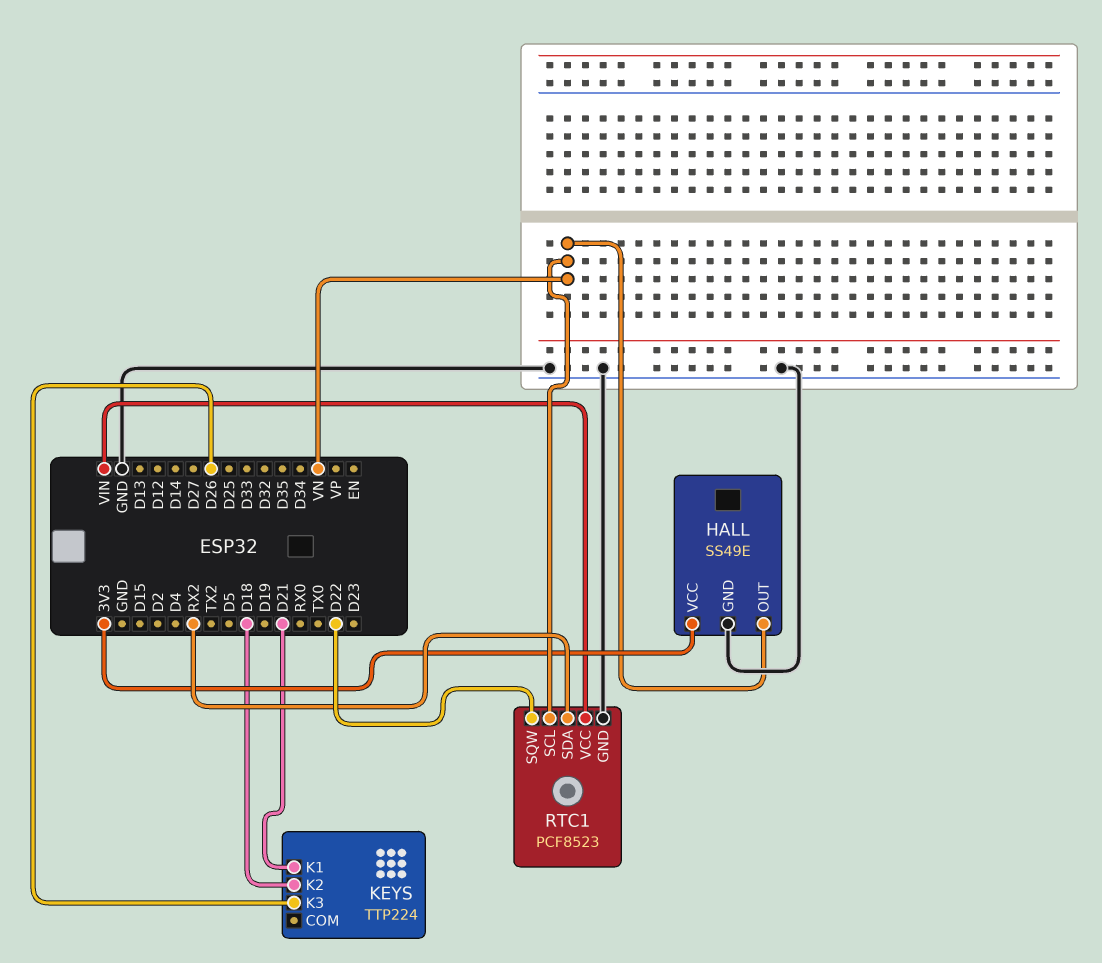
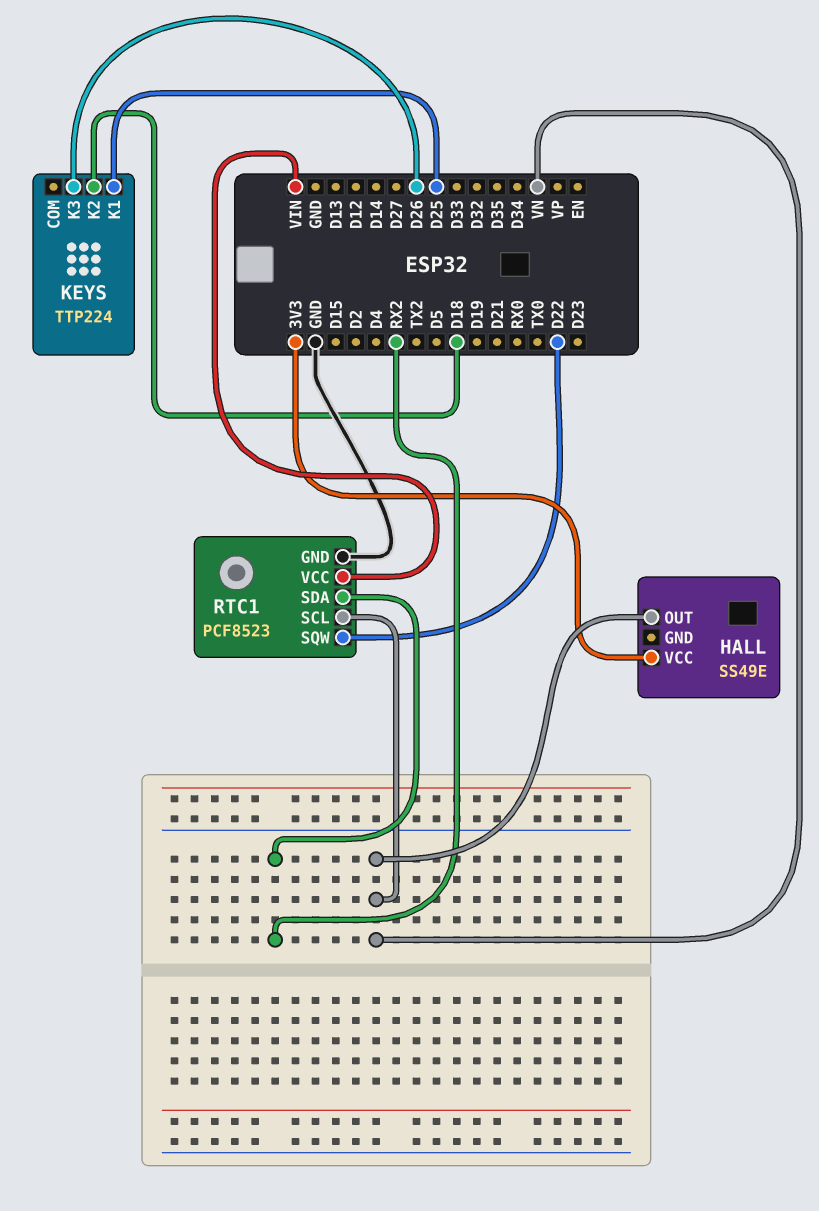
HALL pin GND: GND -> none
KEYS pin K1: D21 -> D25

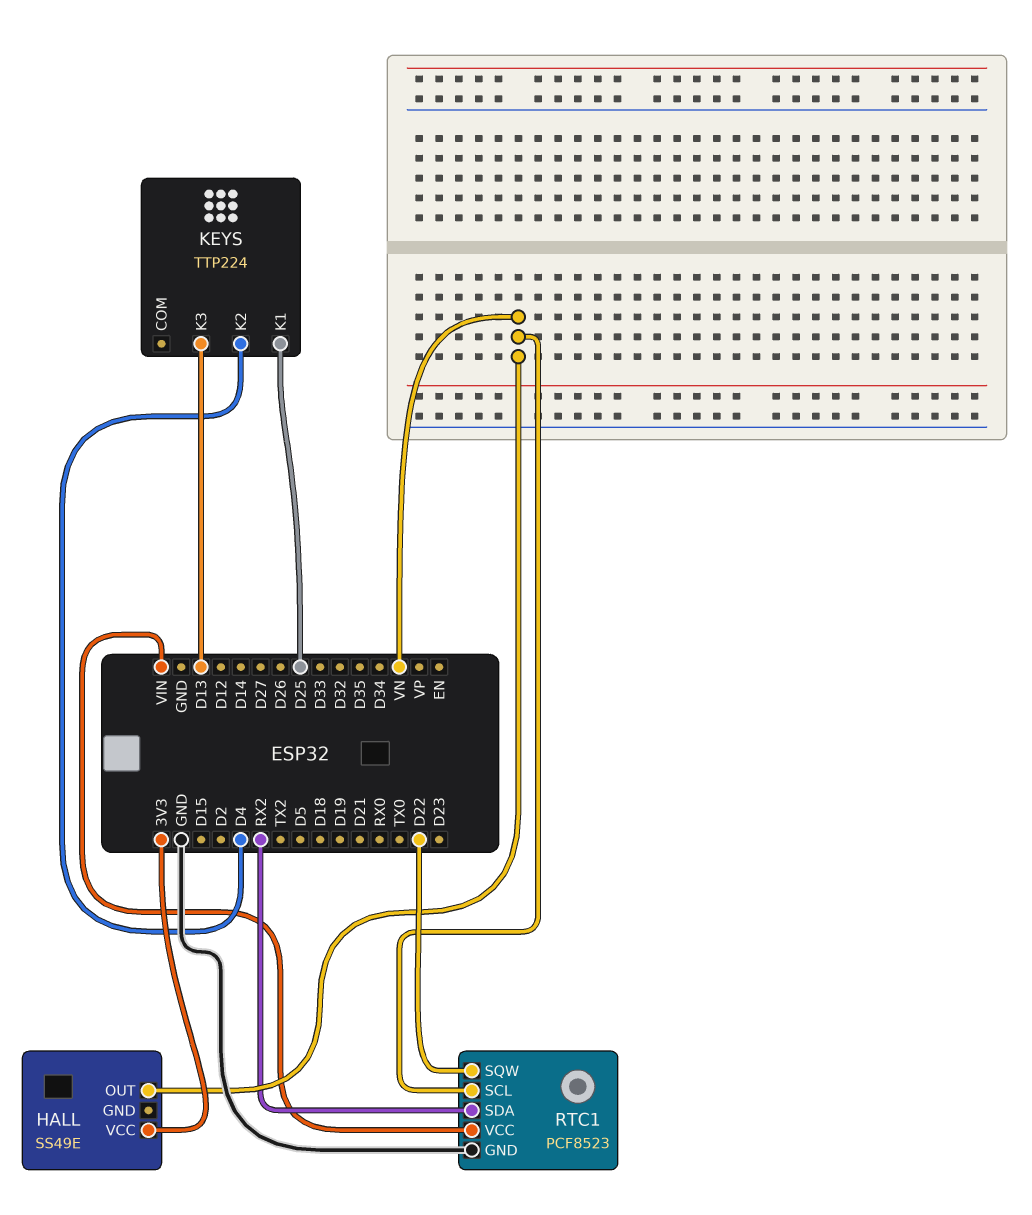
KEYS pin K2: D18 -> D4
KEYS pin K3: D26 -> D13

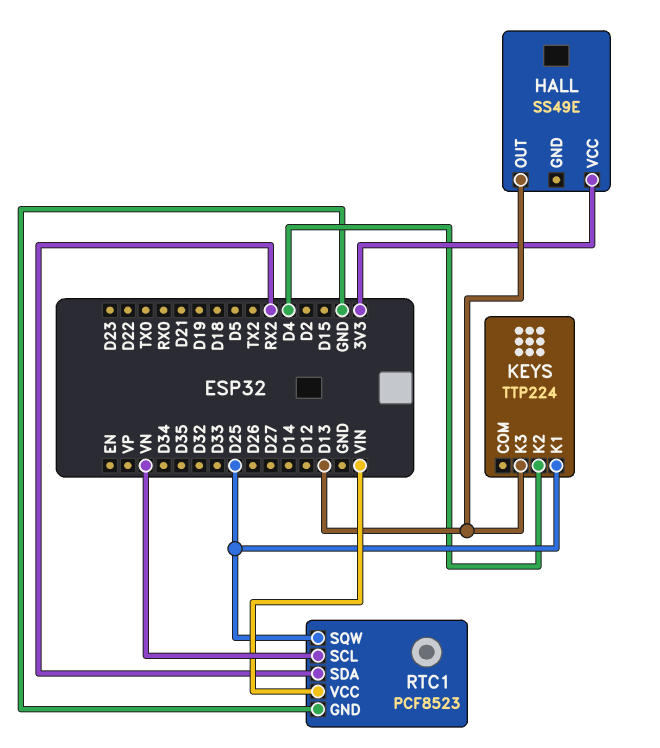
HALL pin OUT: VN -> D13
RTC1 pin SQW: D22 -> D25

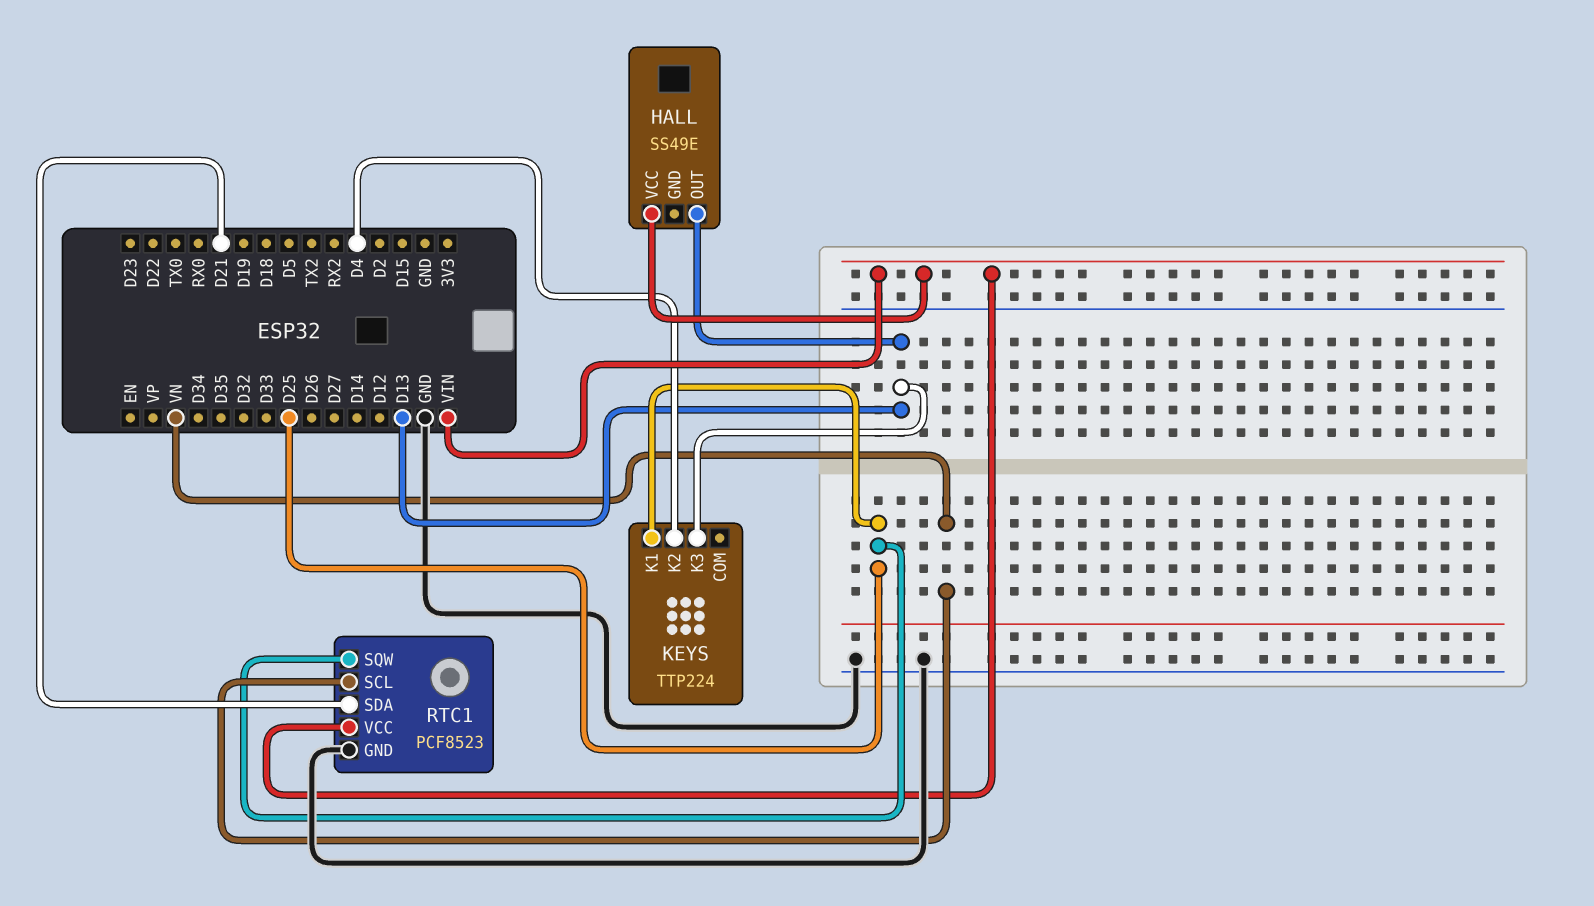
HALL pin VCC: 3V3 -> VIN
RTC1 pin SDA: RX2 -> D21

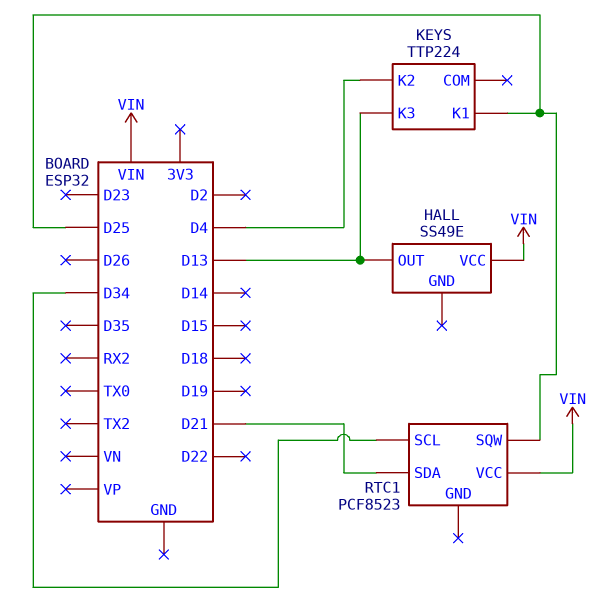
RTC1 pin GND: GND -> none
RTC1 pin SCL: VN -> D34

